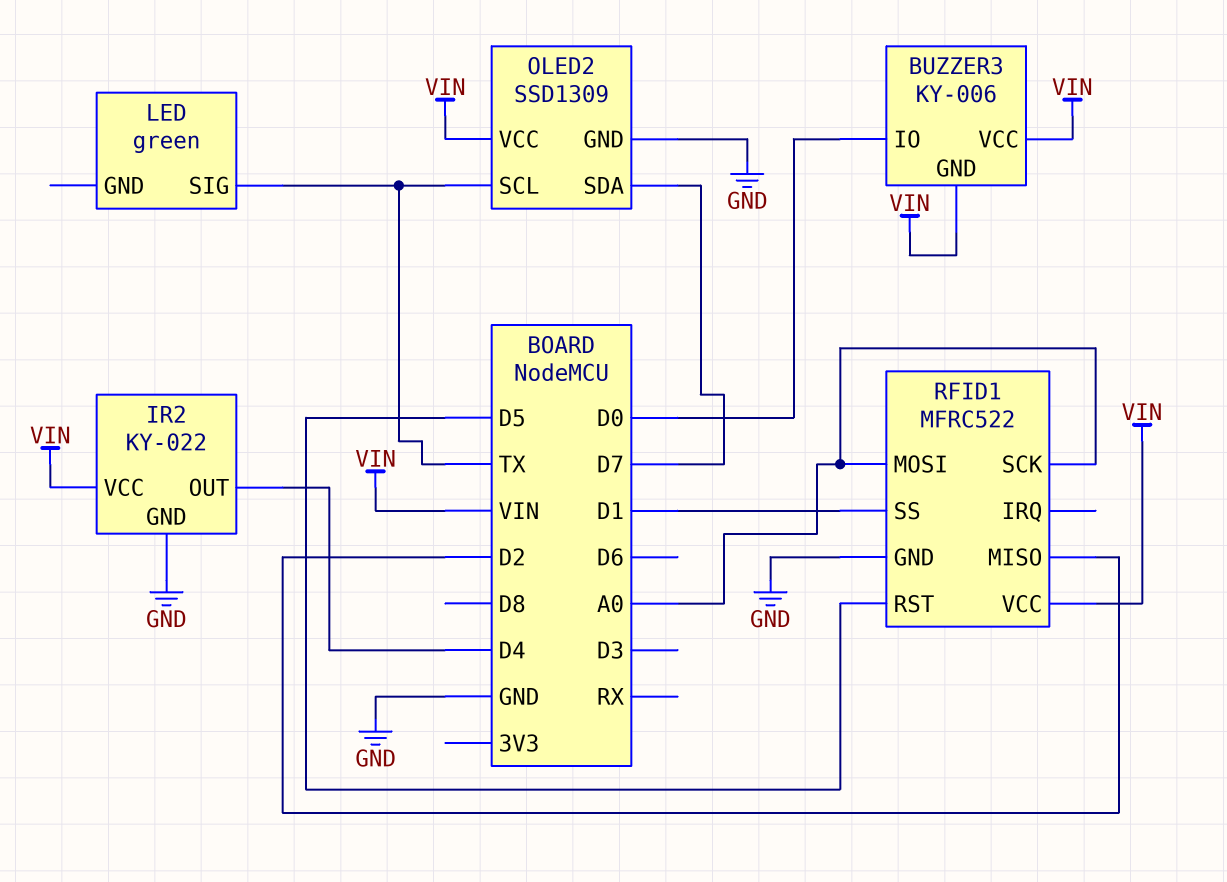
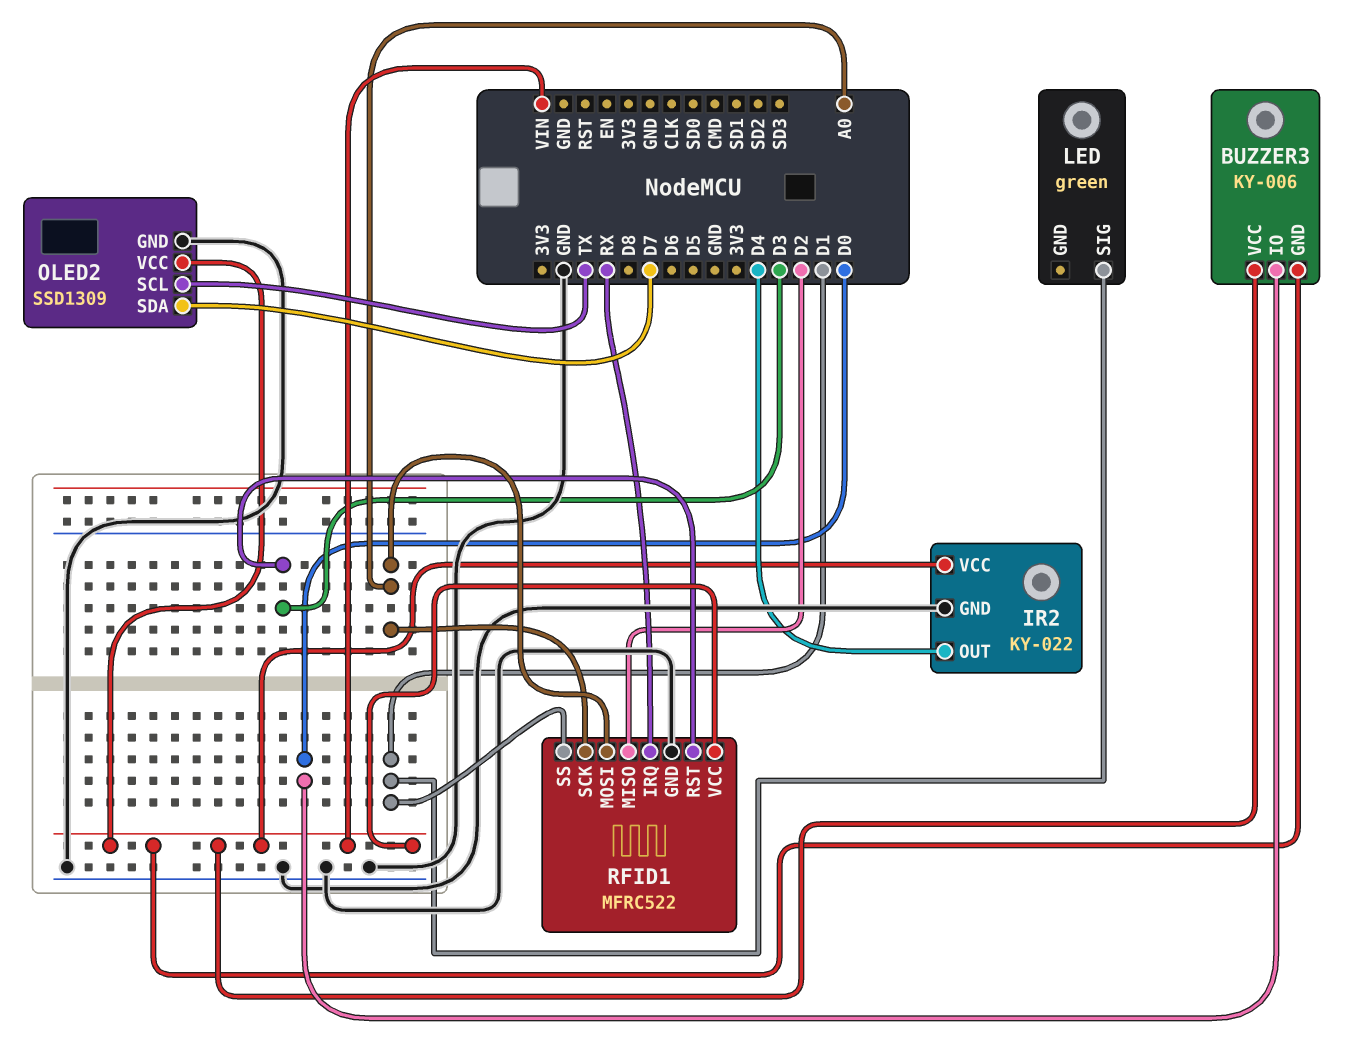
LED pin SIG: TX -> D1
RFID1 pin IRQ: none -> RX
RFID1 pin RST: D5 -> D3

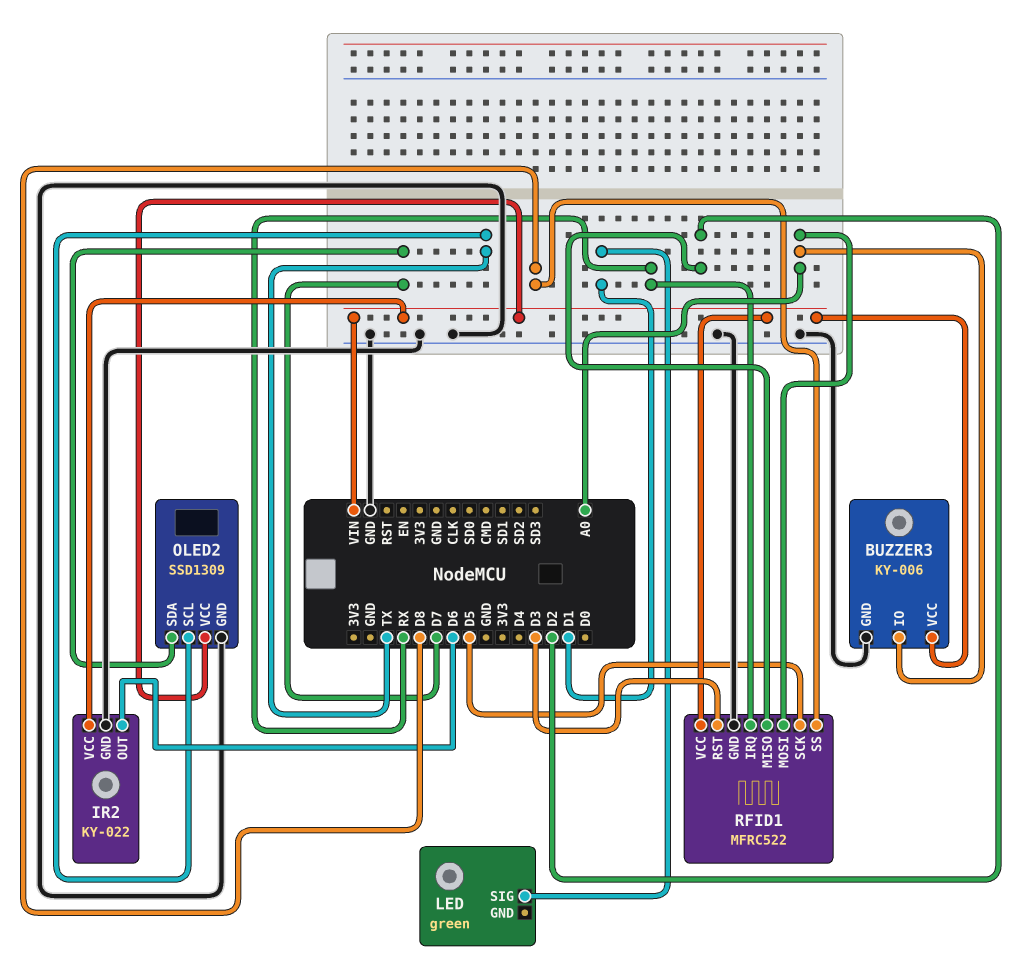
BUZZER3 pin GND: VIN -> GND
BUZZER3 pin IO: D0 -> A0
IR2 pin OUT: D4 -> D6
RFID1 pin SCK: A0 -> D5
RFID1 pin SS: D1 -> D8

